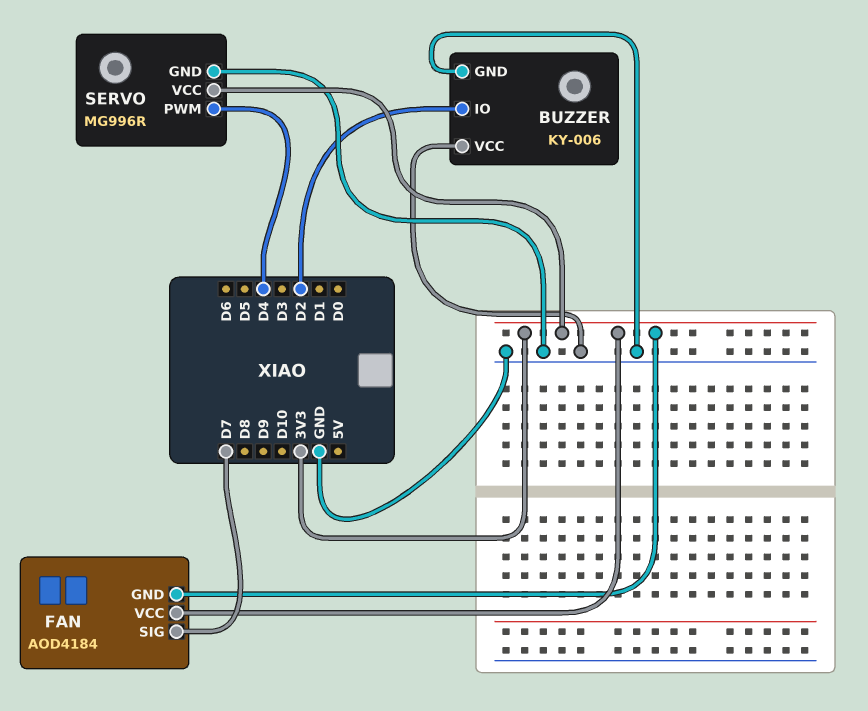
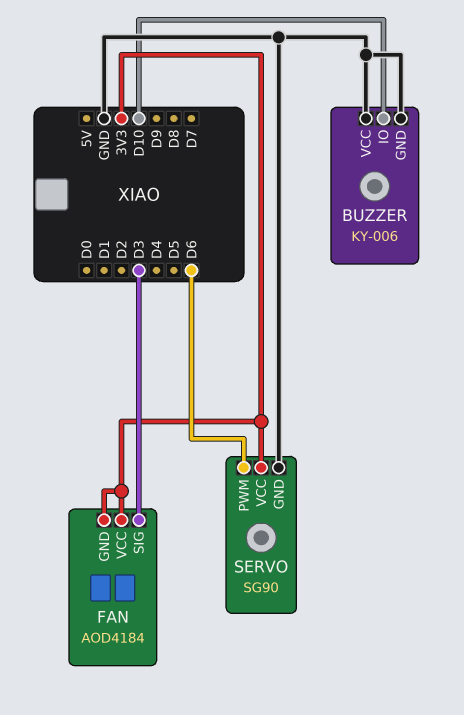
BUZZER pin IO: D2 -> D10
FAN pin SIG: D7 -> D3
SERVO: MG996R -> SG90
SERVO pin PWM: D4 -> D6

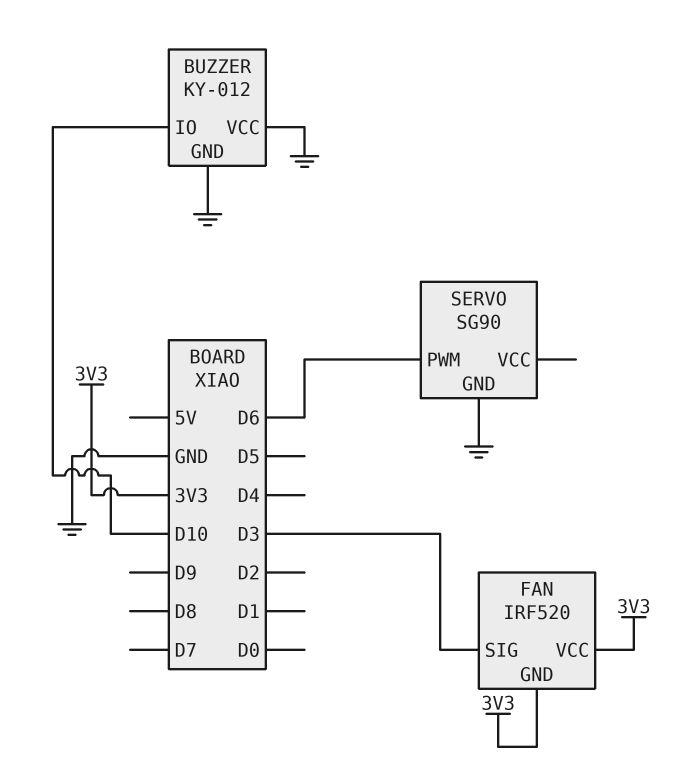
BUZZER: KY-006 -> KY-012
FAN: AOD4184 -> IRF520
SERVO pin VCC: 3V3 -> none

